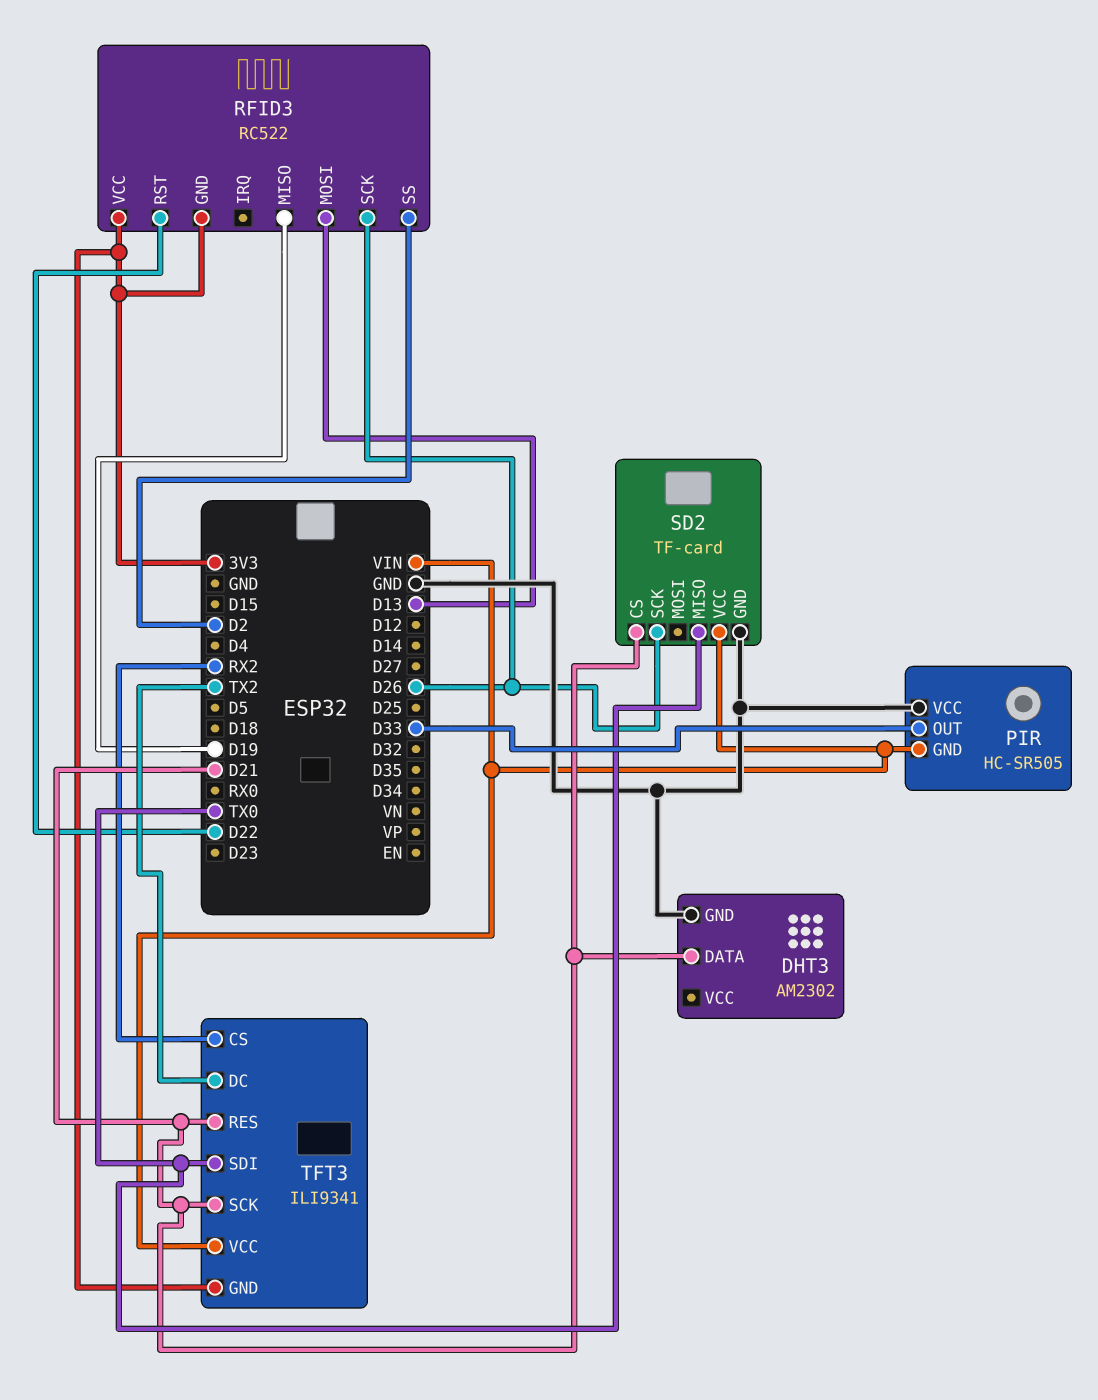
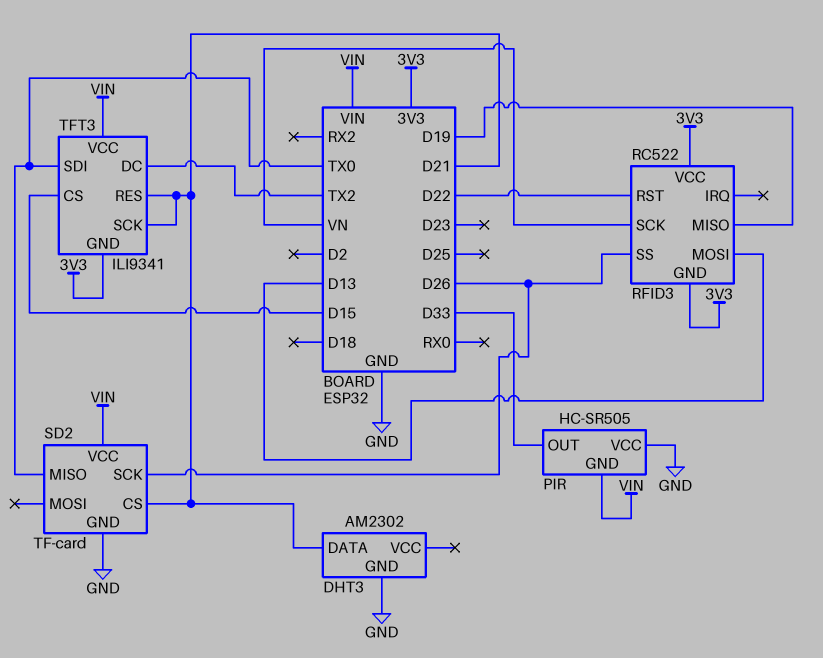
RFID3 pin SCK: D26 -> VN
RFID3 pin SS: D2 -> D26
TFT3 pin CS: RX2 -> D15

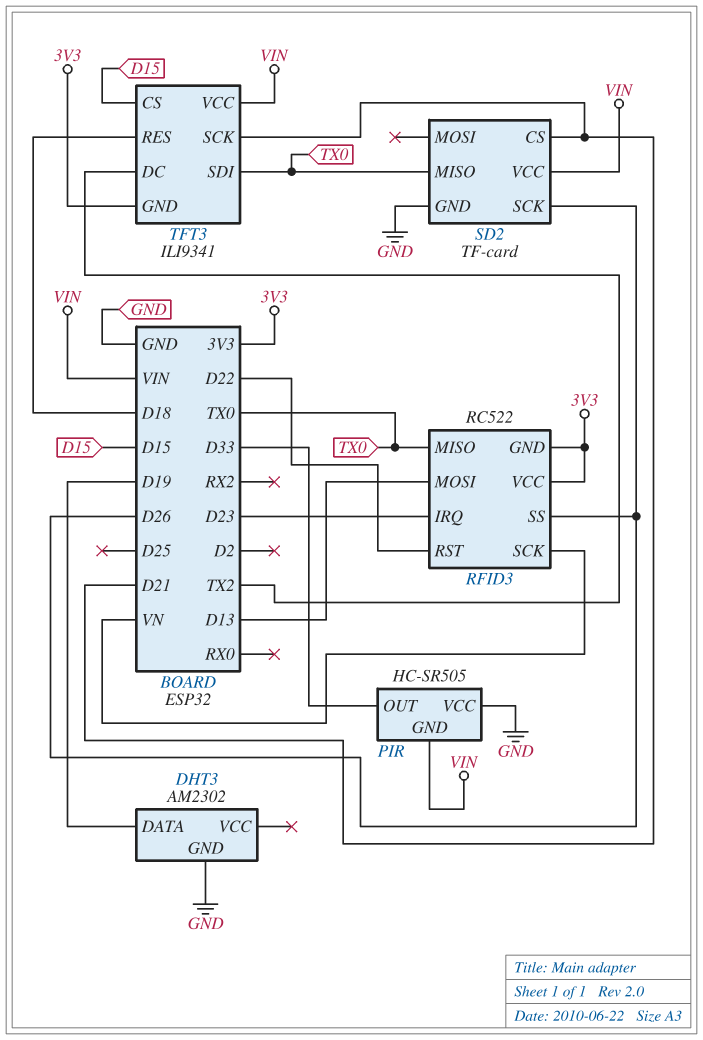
DHT3 pin DATA: D21 -> D19
RFID3 pin IRQ: none -> D23
RFID3 pin MISO: D19 -> TX0
TFT3 pin RES: D21 -> D18

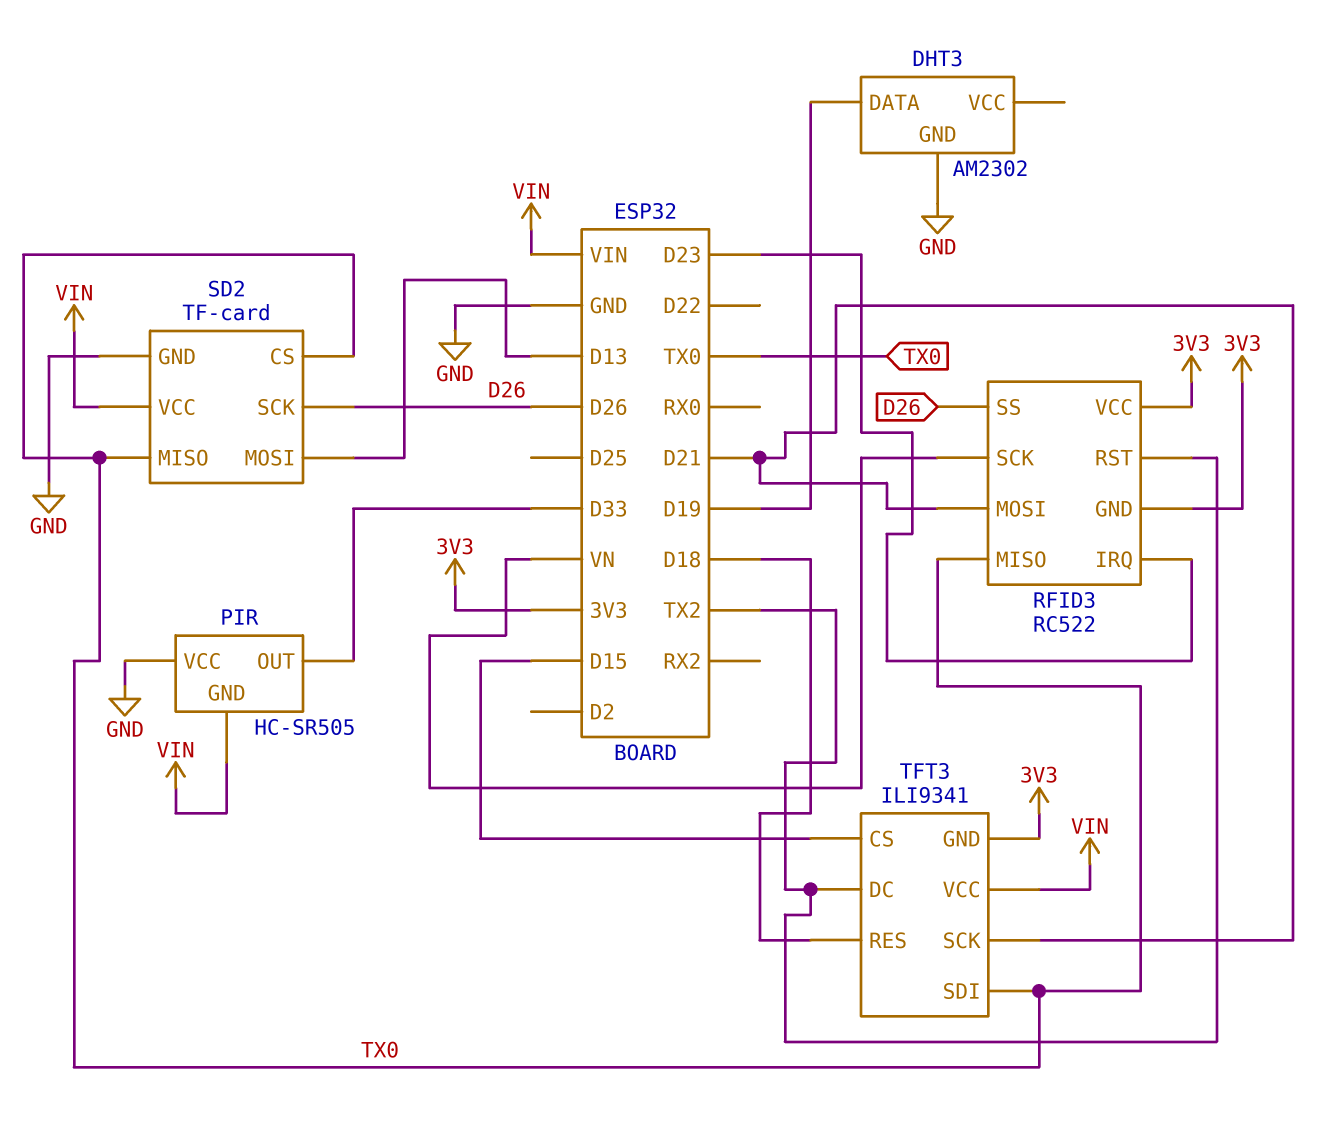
RFID3 pin MOSI: D13 -> D21
RFID3 pin RST: D22 -> TX2
SD2 pin CS: D21 -> TX0
SD2 pin MOSI: none -> D13

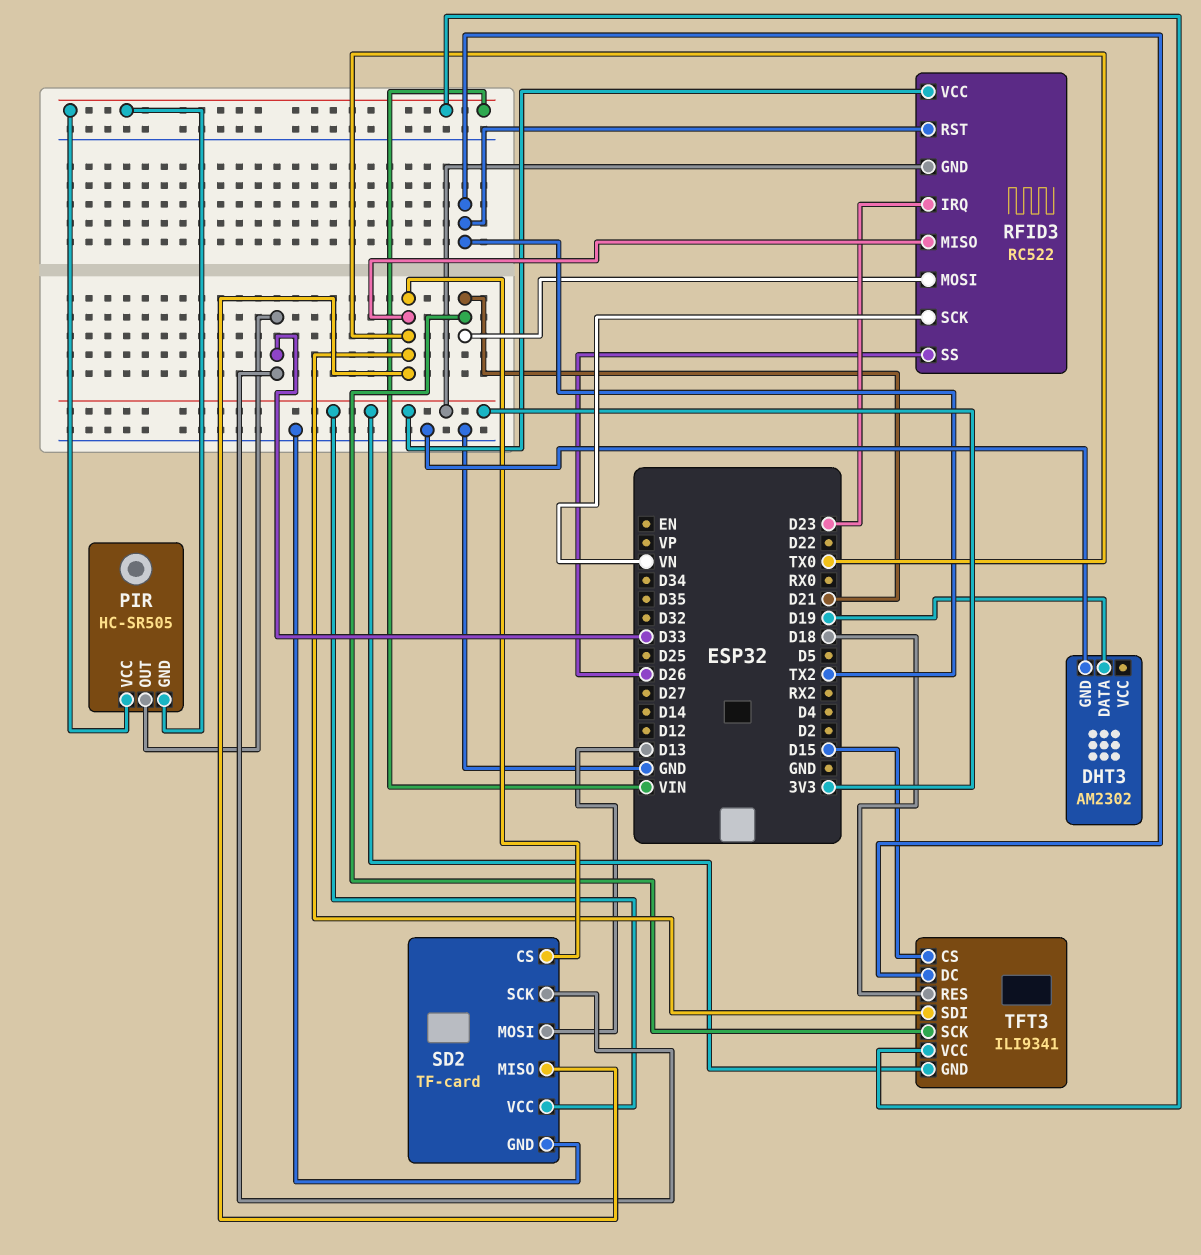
PIR pin VCC: GND -> VIN
SD2 pin SCK: D26 -> D33
SD2 pin VCC: VIN -> 3V3

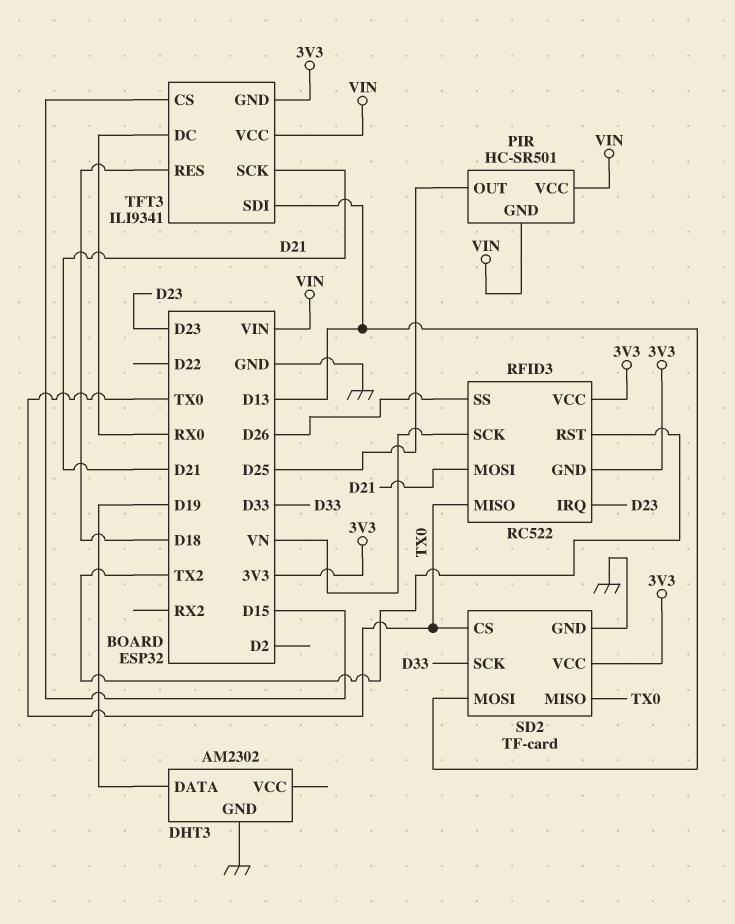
PIR: HC-SR505 -> HC-SR501
PIR pin OUT: D33 -> D25
TFT3 pin DC: TX2 -> RX0
TFT3 pin SDI: TX0 -> D13

